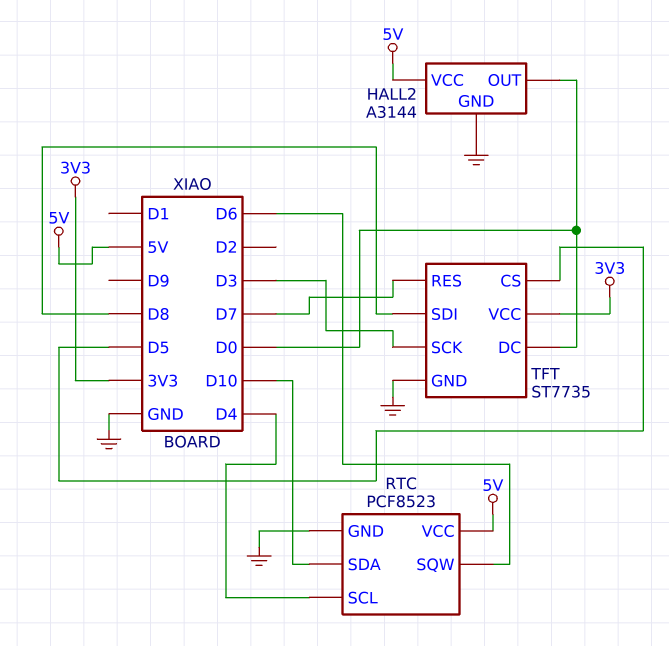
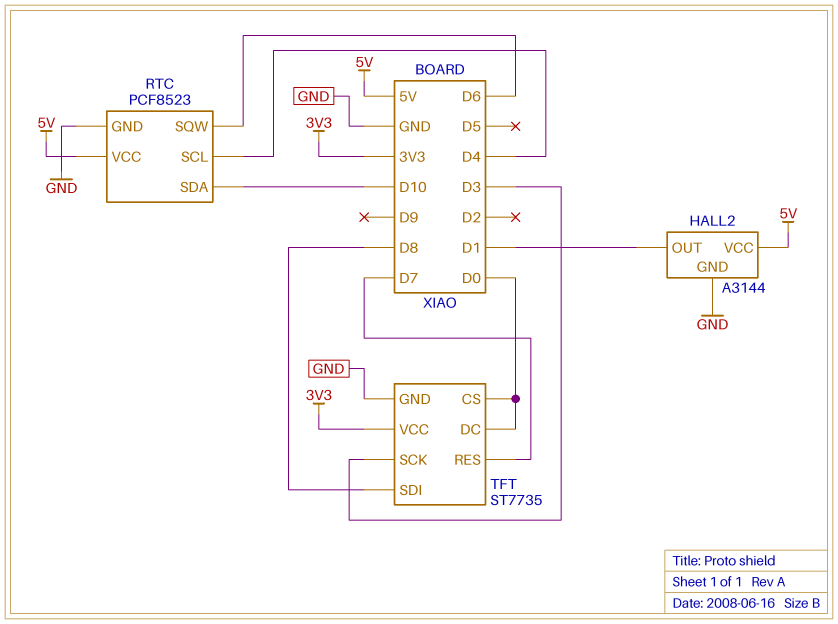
HALL2 pin OUT: D0 -> D1
TFT pin CS: D5 -> D0

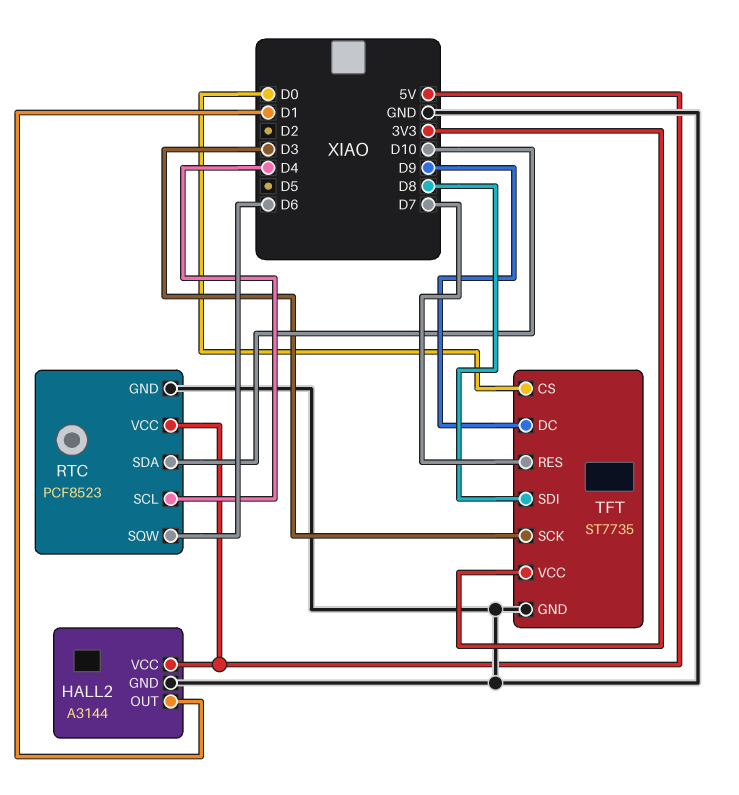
TFT pin DC: D0 -> D9

